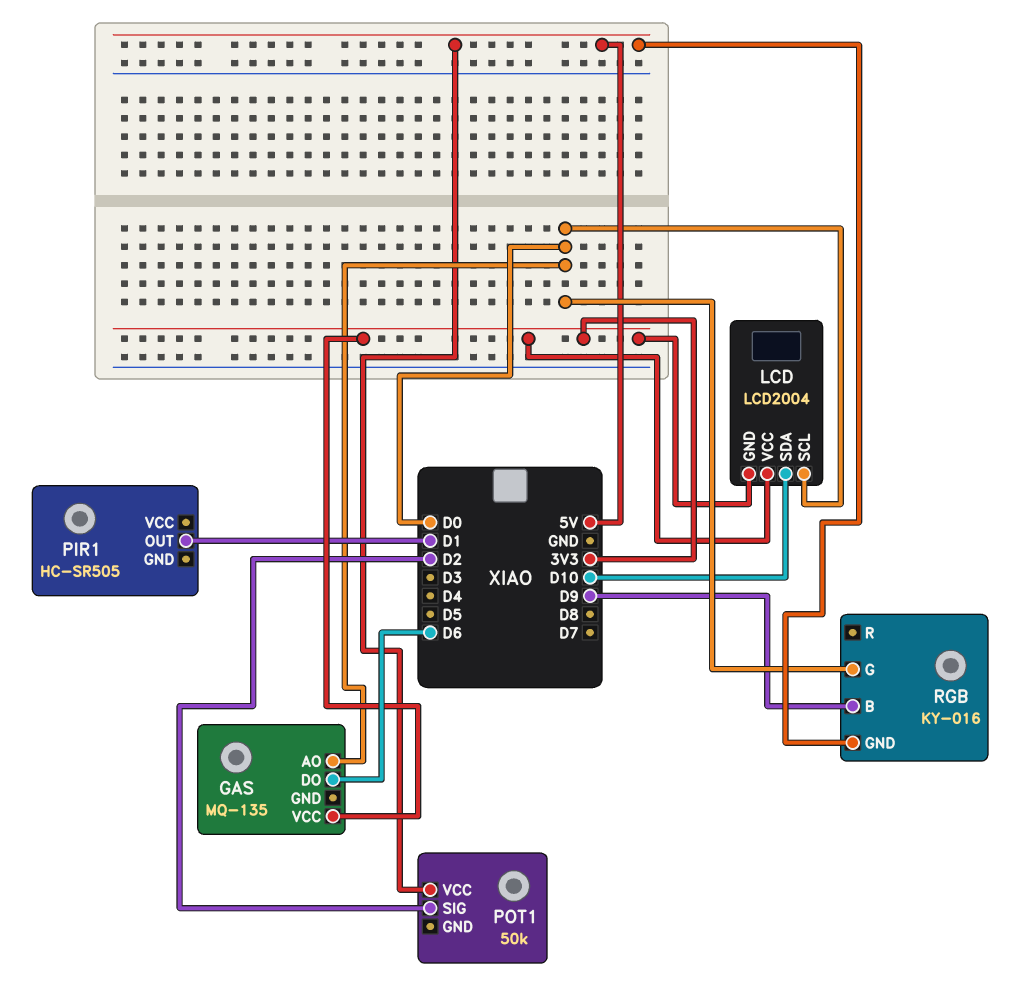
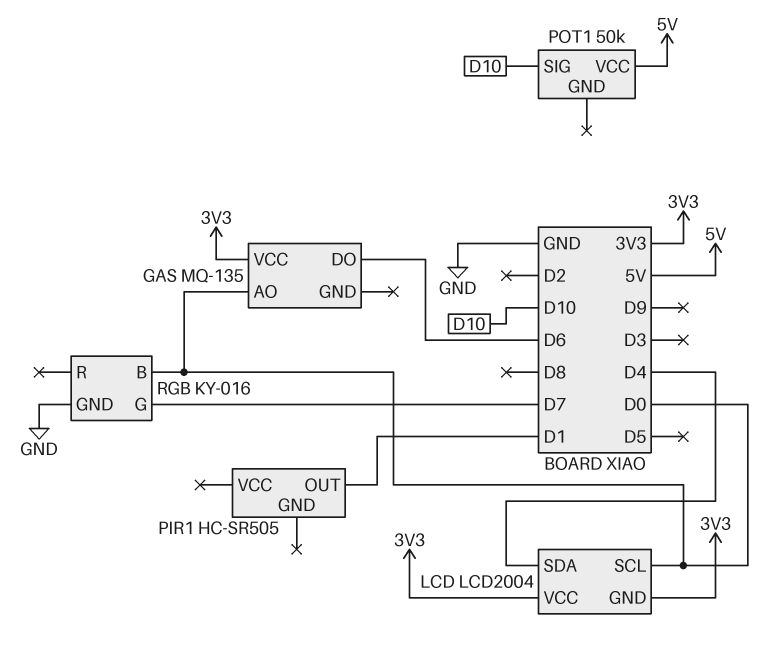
LCD pin SDA: D10 -> D4
POT1 pin SIG: D2 -> D10
RGB pin B: D9 -> D0
RGB pin G: D0 -> D7
RGB pin GND: 5V -> GND

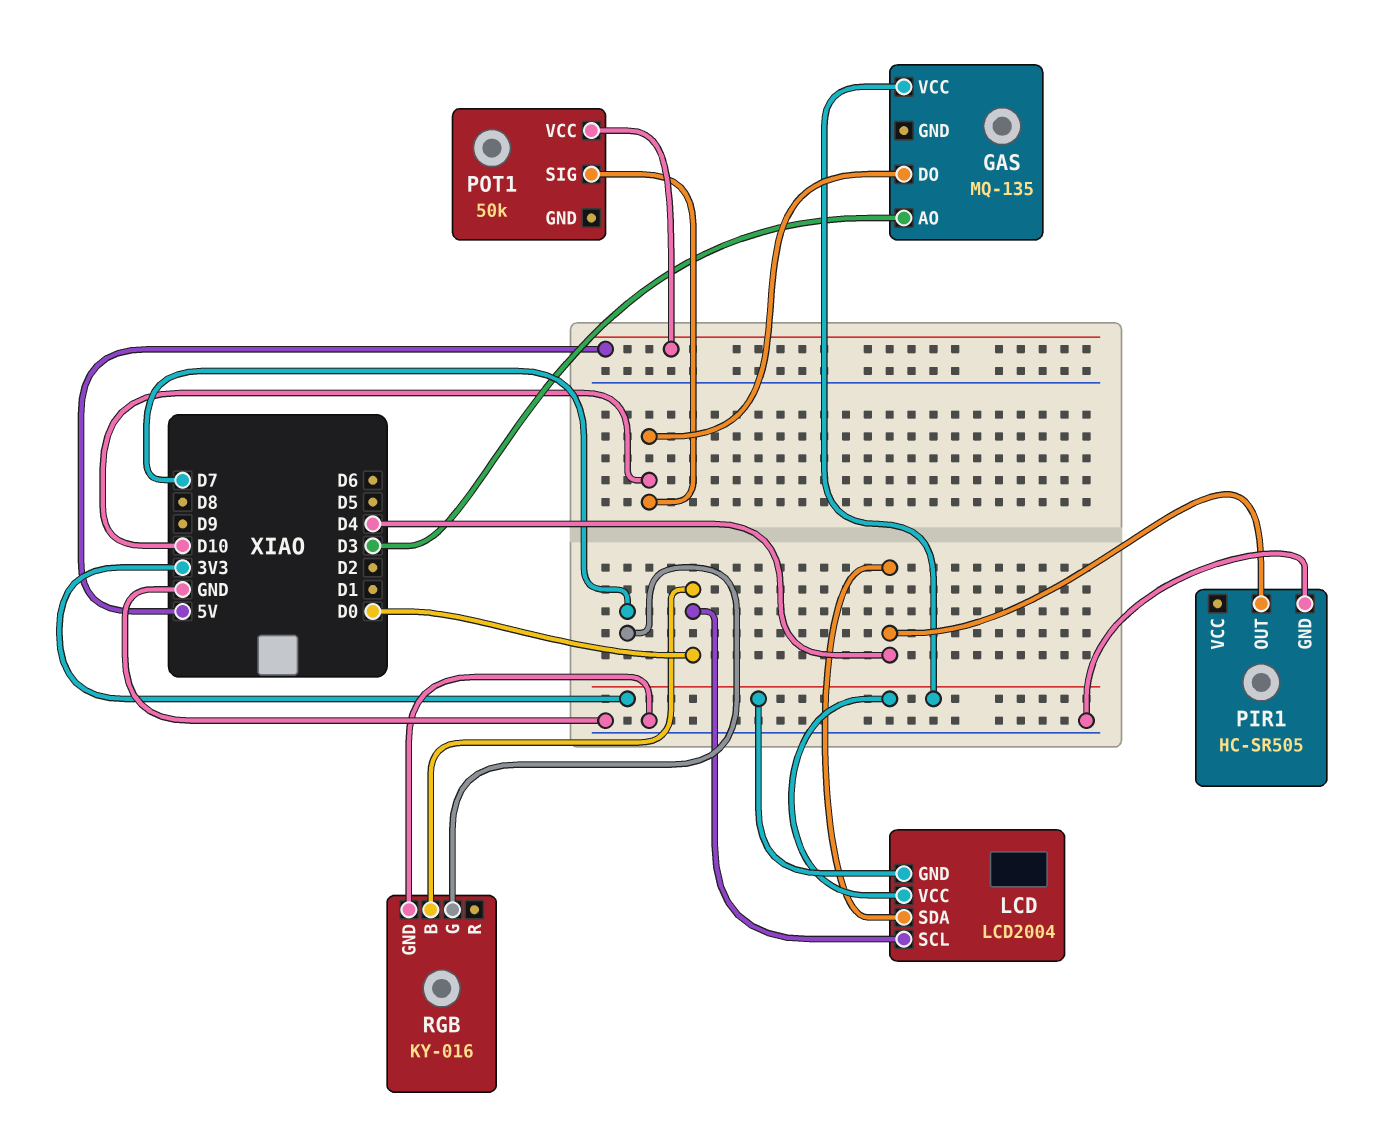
GAS pin AO: D0 -> D3
GAS pin DO: D6 -> D10
PIR1 pin GND: none -> GND
PIR1 pin OUT: D1 -> D4

